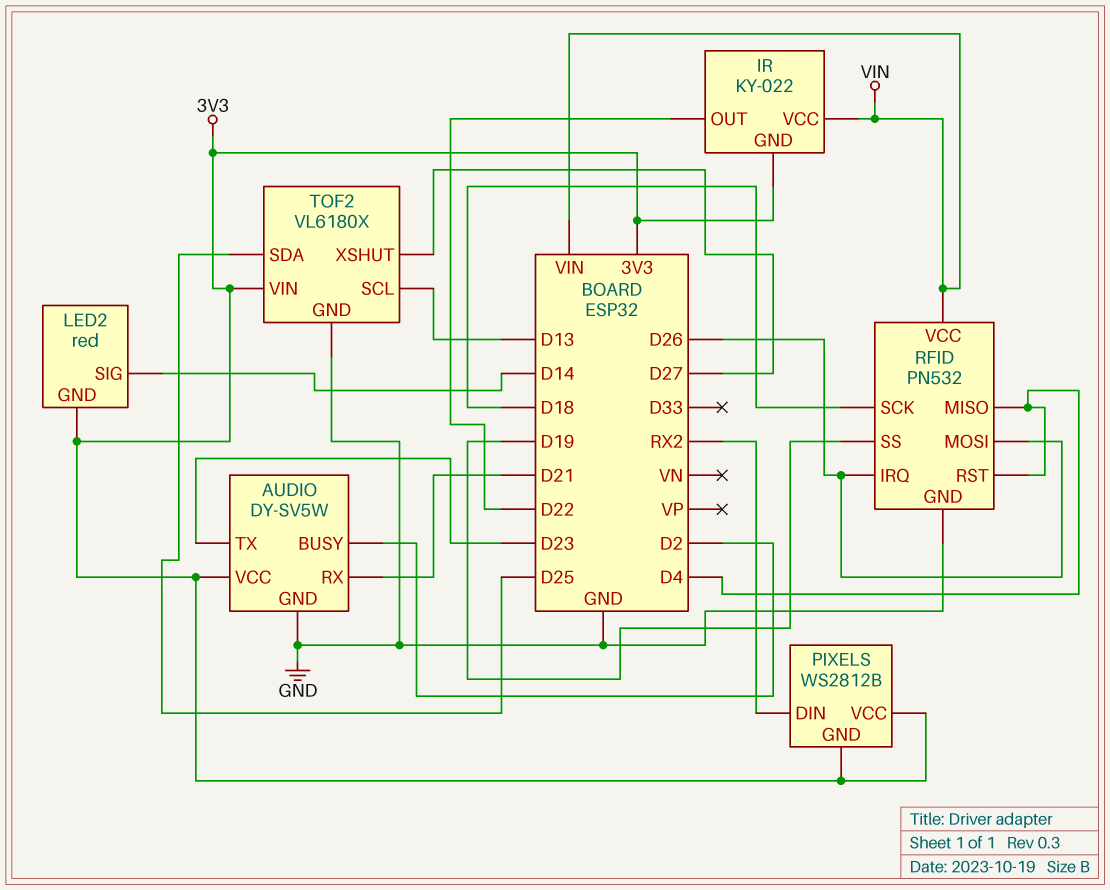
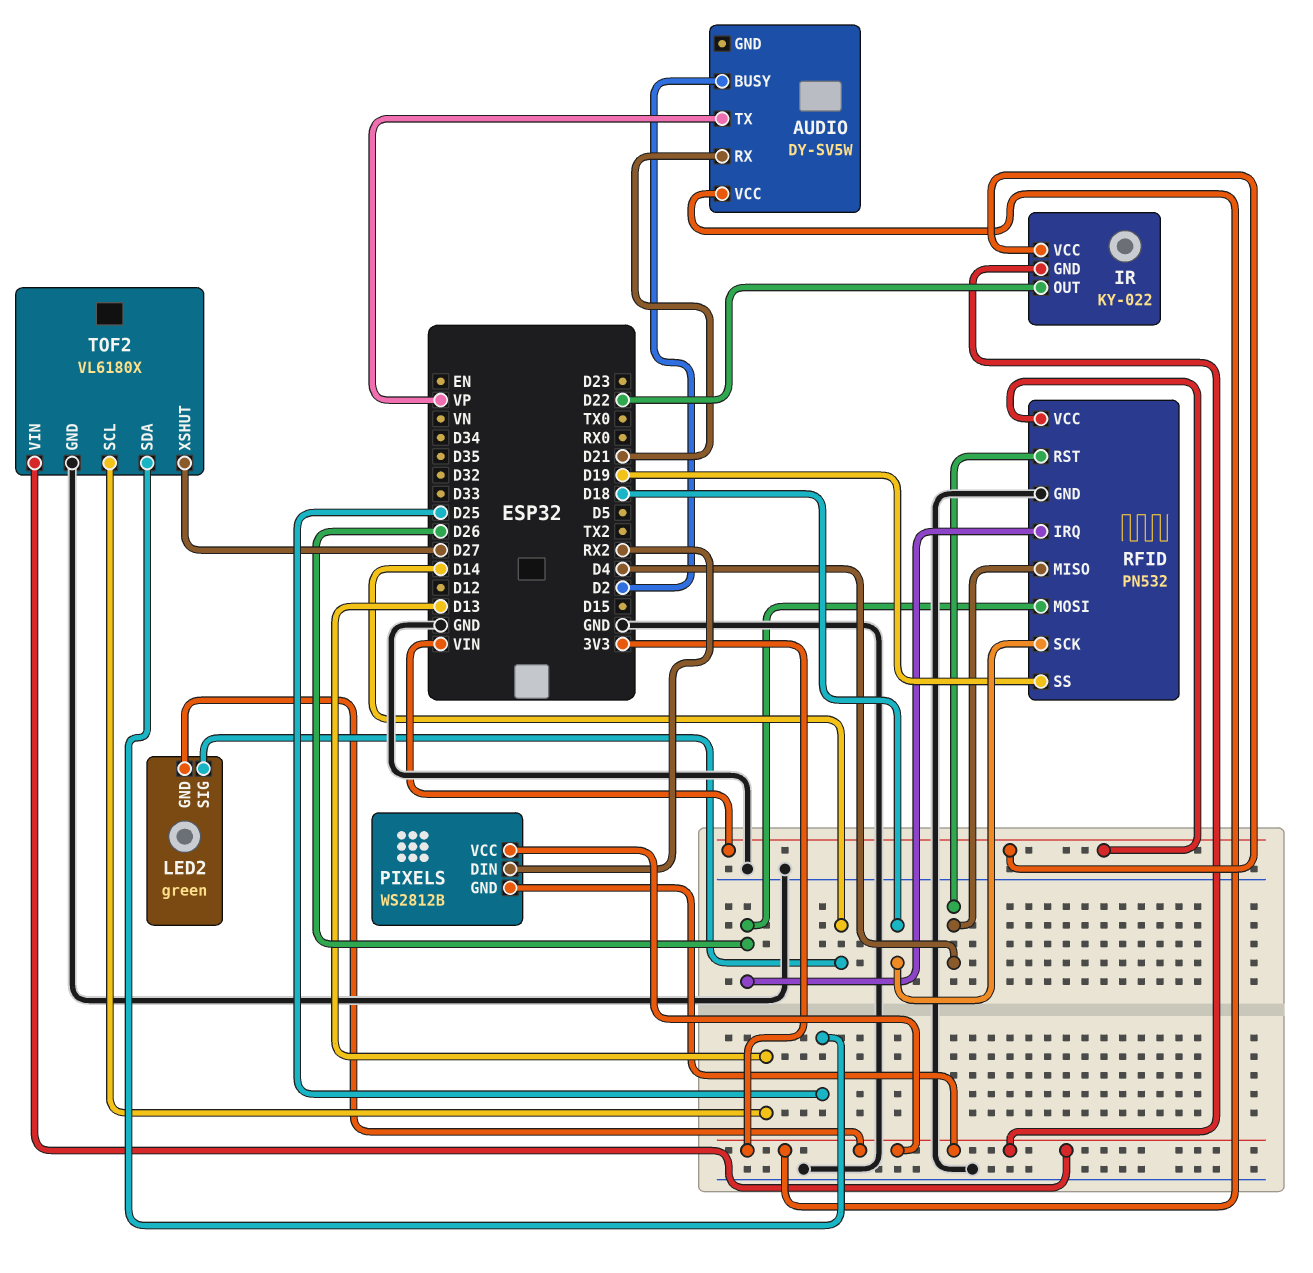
AUDIO pin GND: GND -> none
AUDIO pin TX: D23 -> VP
LED2: red -> green

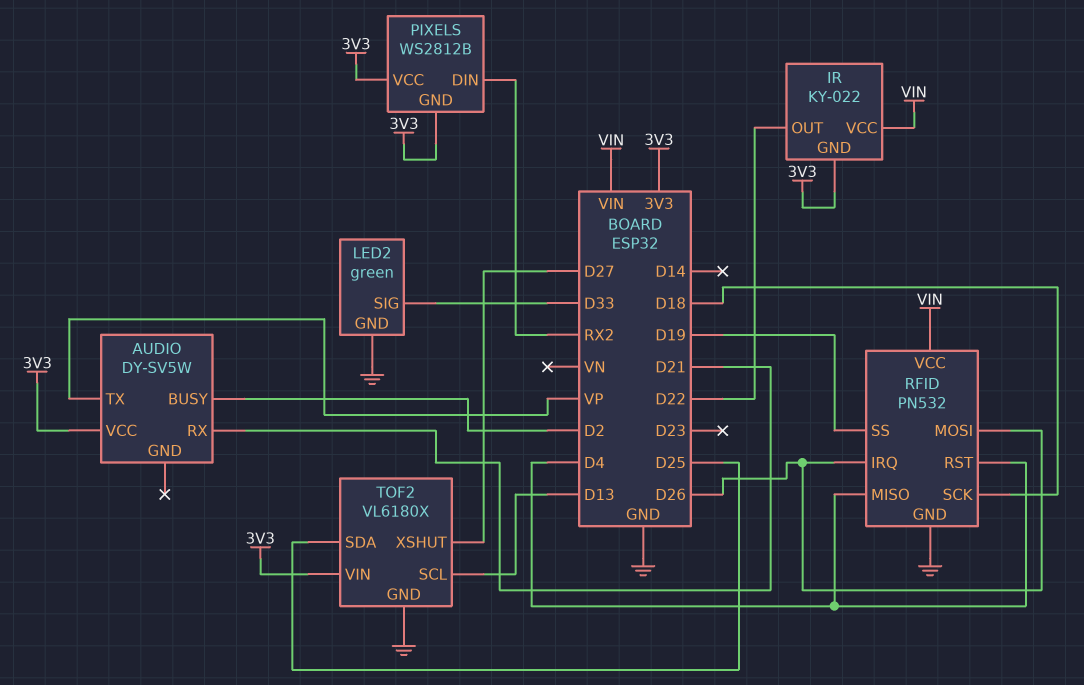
LED2 pin GND: 3V3 -> GND
LED2 pin SIG: D14 -> D33

